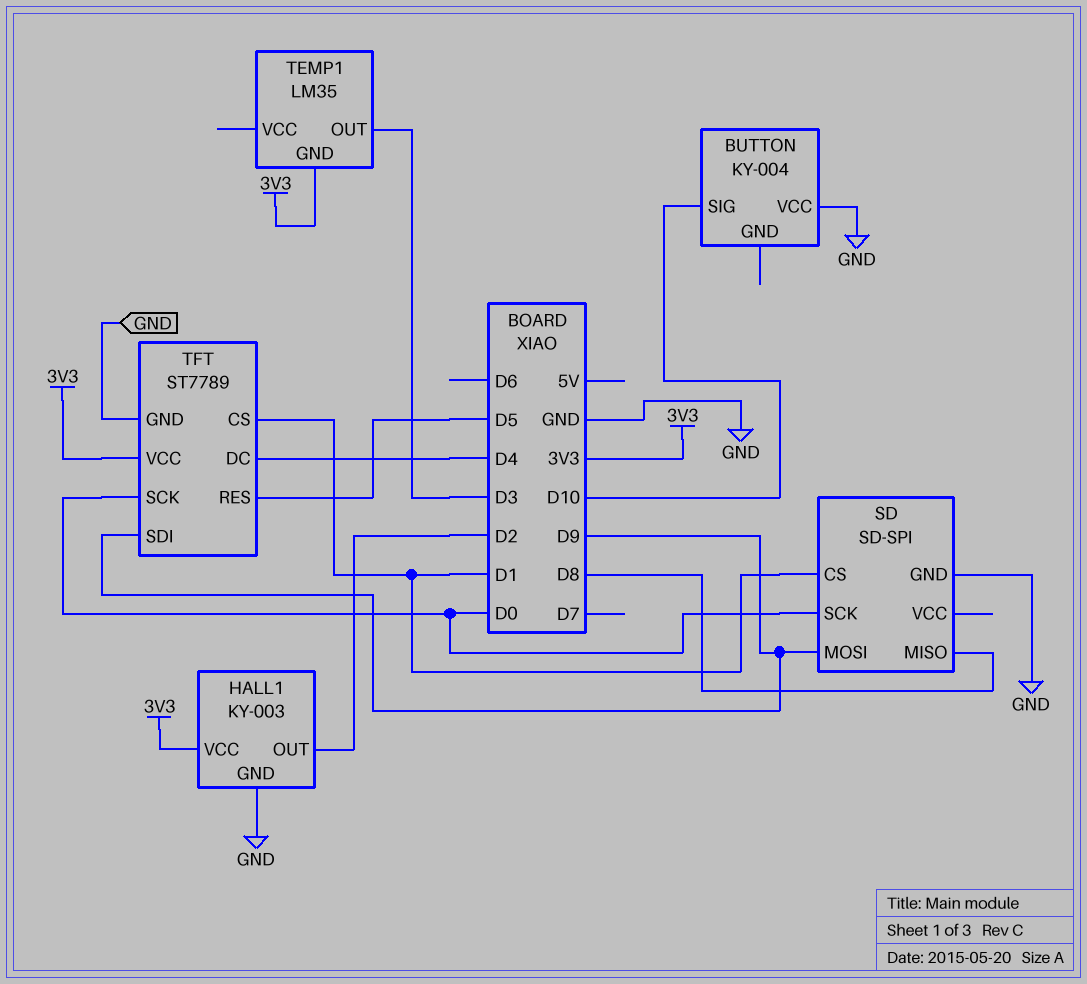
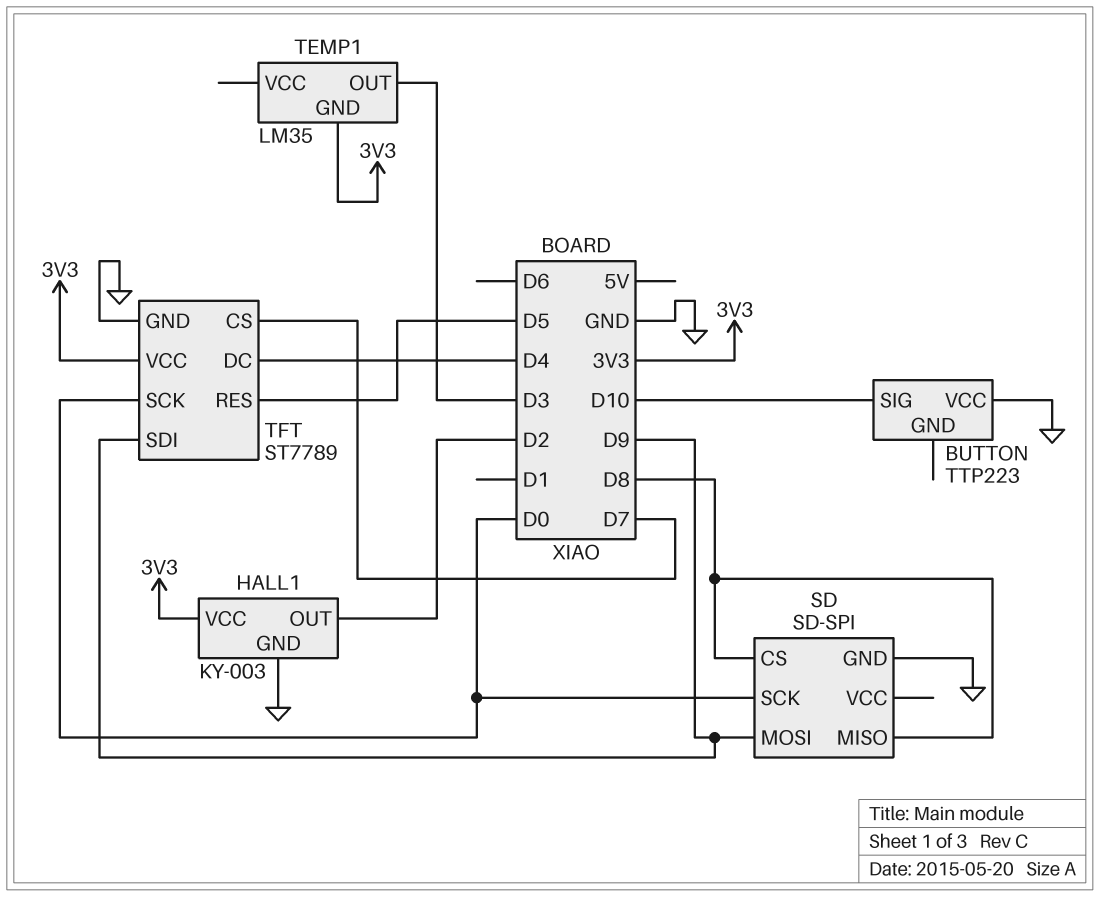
BUTTON: KY-004 -> TTP223
SD pin CS: D1 -> D8
TFT pin CS: D1 -> D7

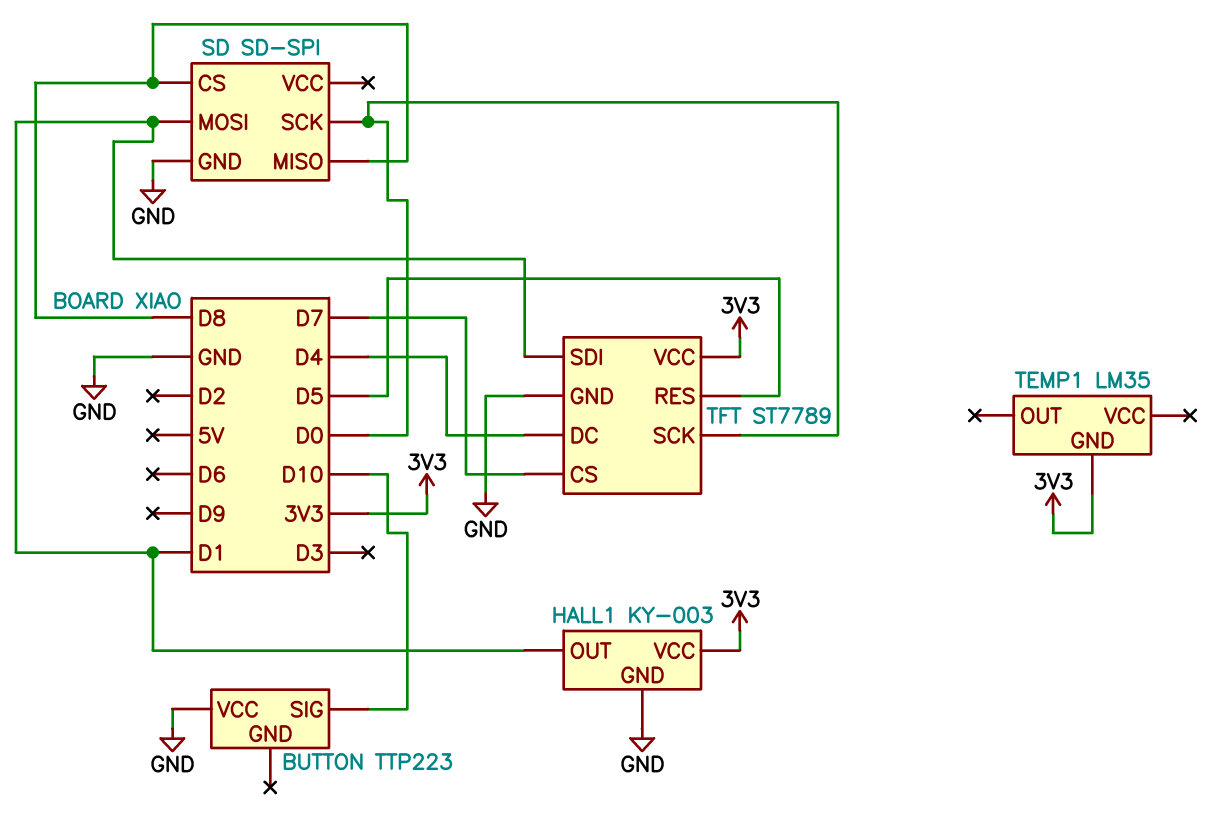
HALL1 pin OUT: D2 -> D1
SD pin MOSI: D9 -> D1
TEMP1 pin OUT: D3 -> none
TFT pin SDI: D9 -> D1

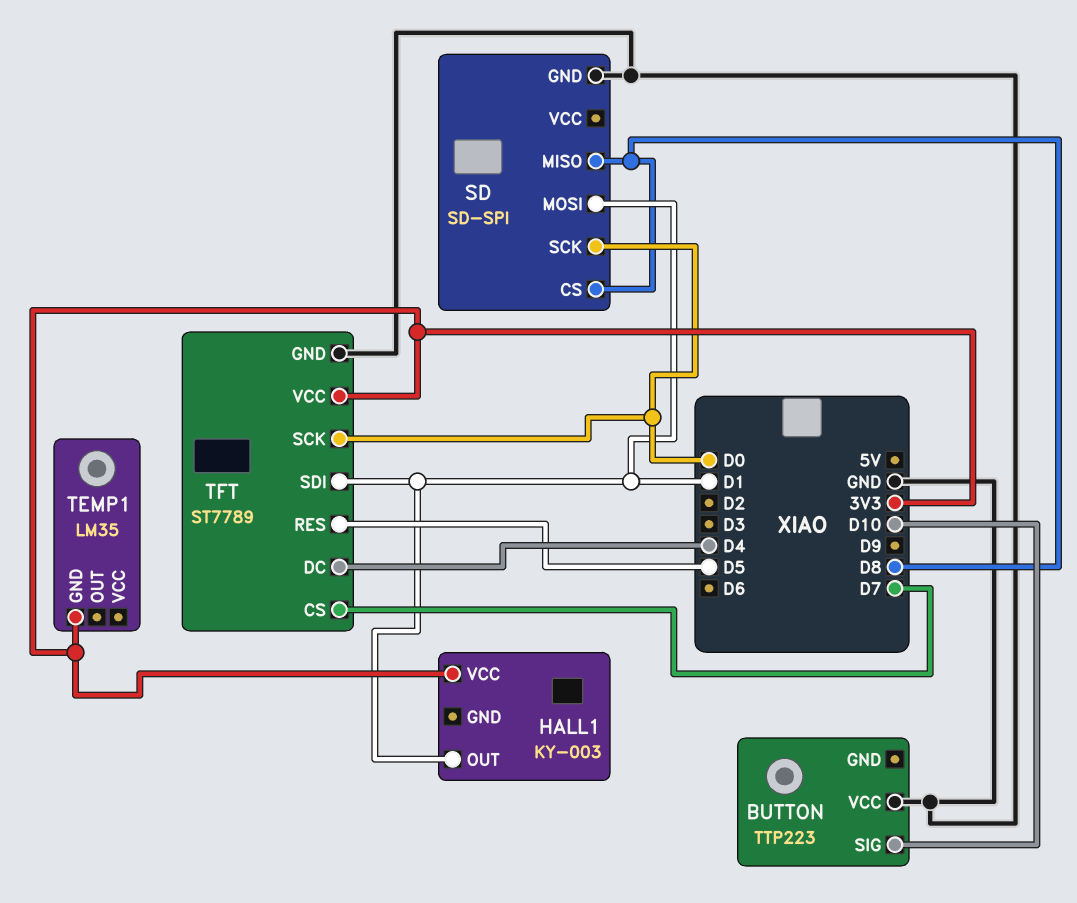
HALL1 pin GND: GND -> none

